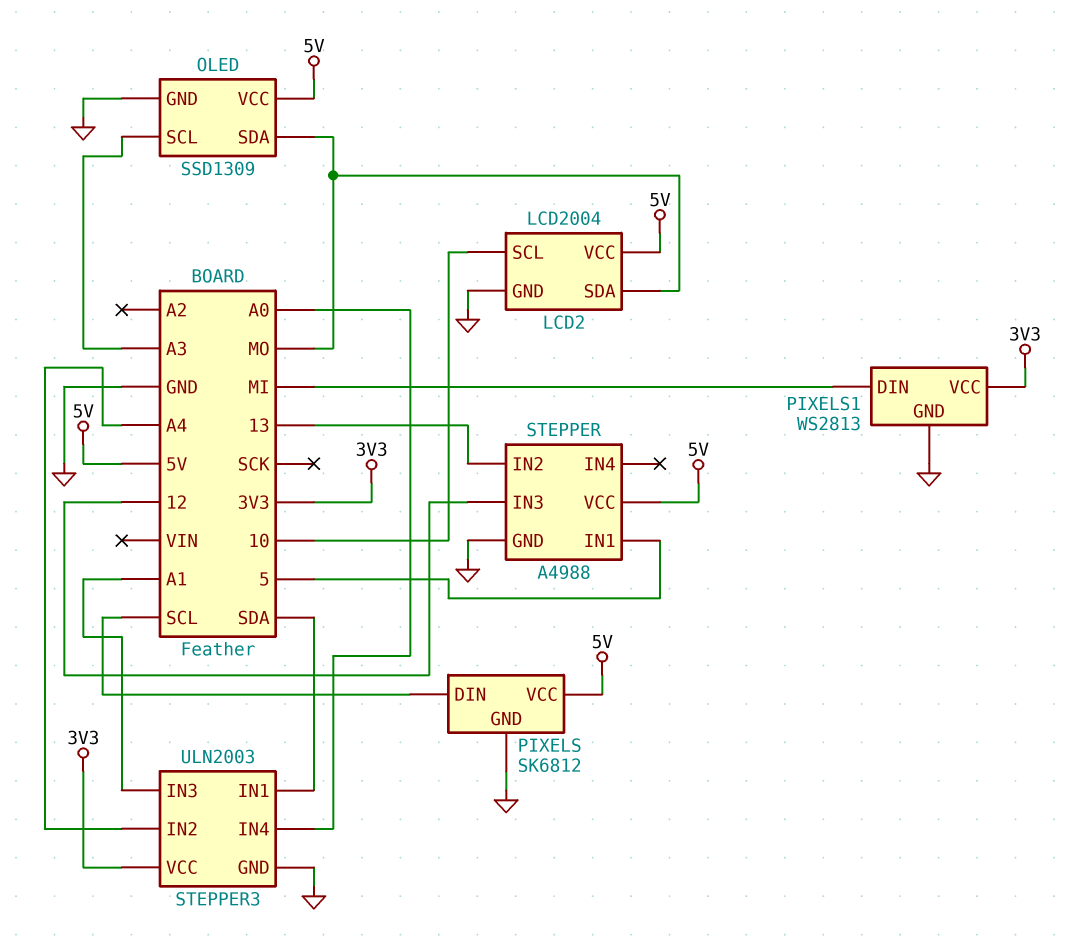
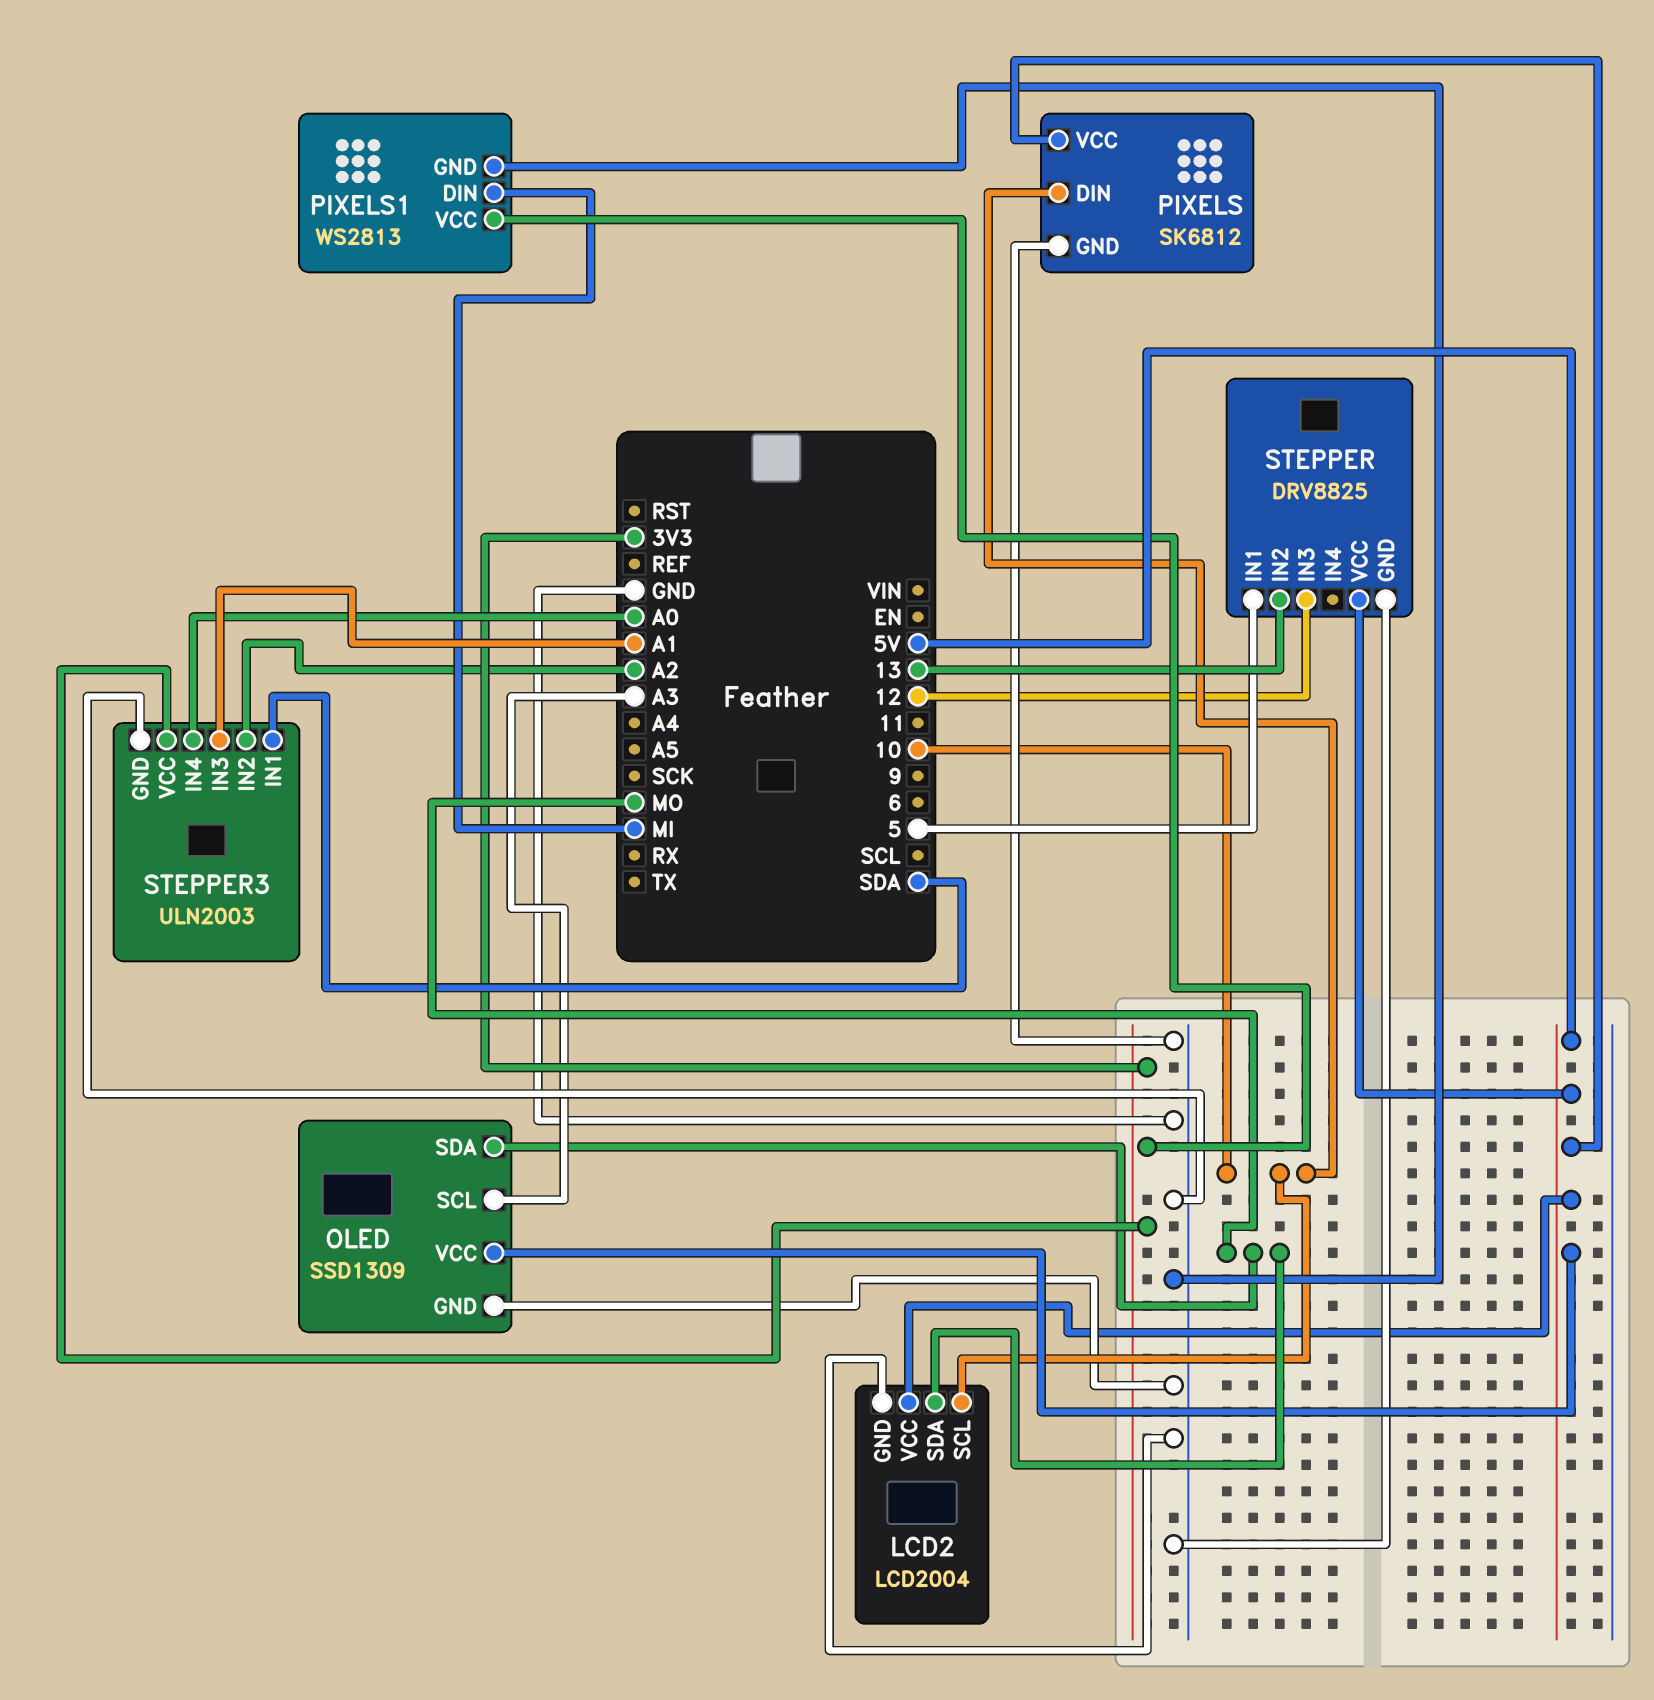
PIXELS pin DIN: SCL -> 10
STEPPER: A4988 -> DRV8825
STEPPER3 pin IN2: A4 -> A2

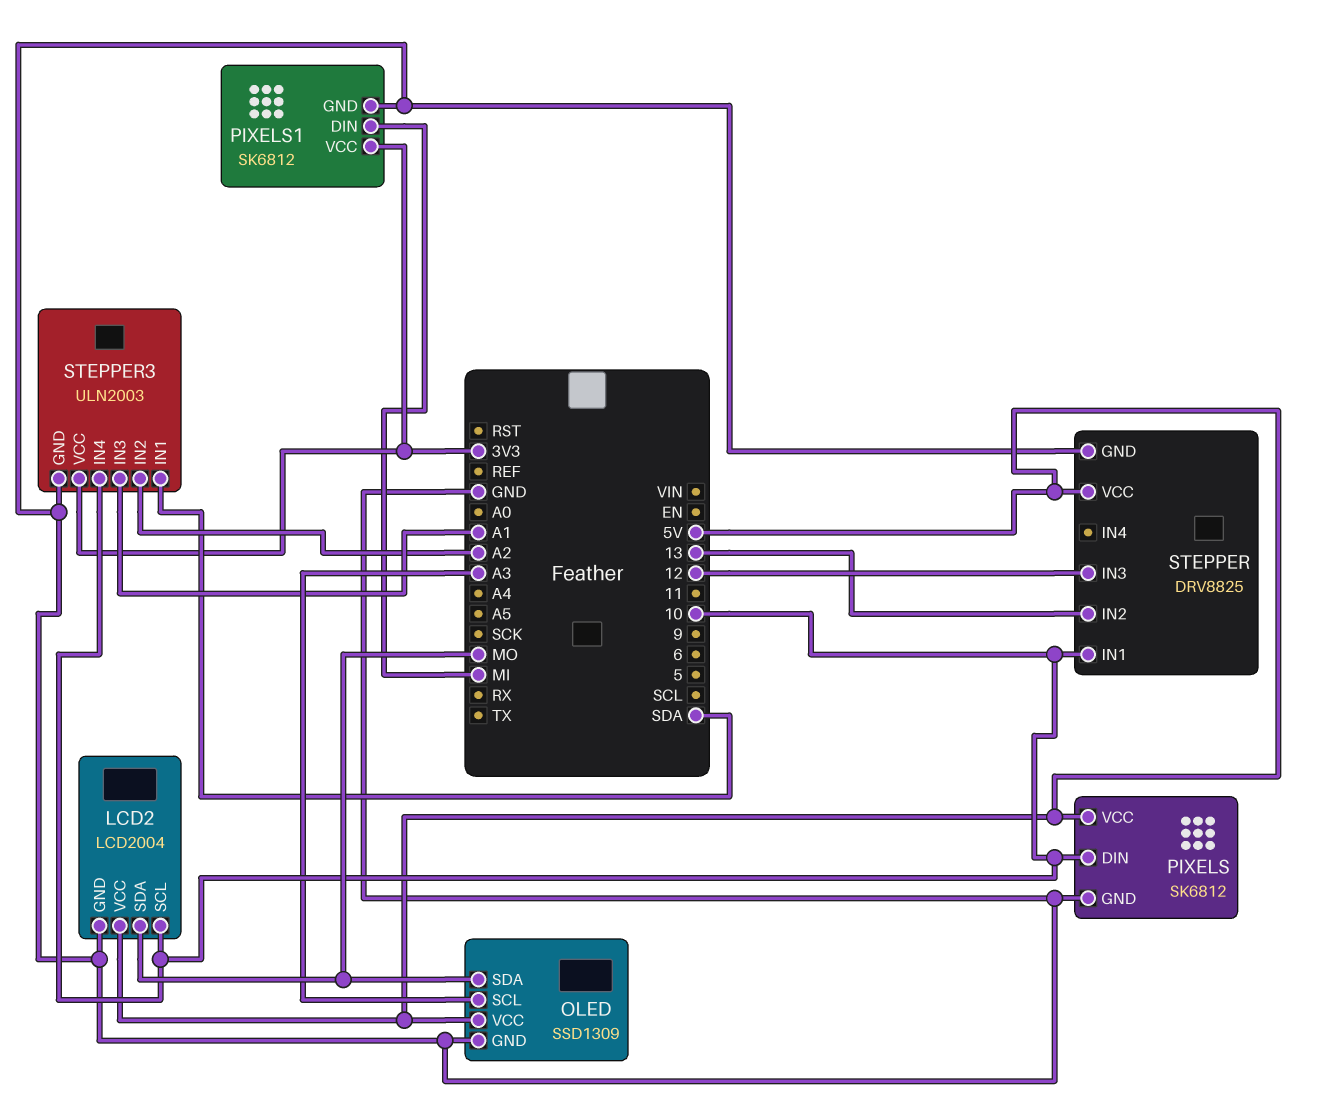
PIXELS1: WS2813 -> SK6812
STEPPER pin IN1: 5 -> 10
STEPPER3 pin IN4: A0 -> 10

